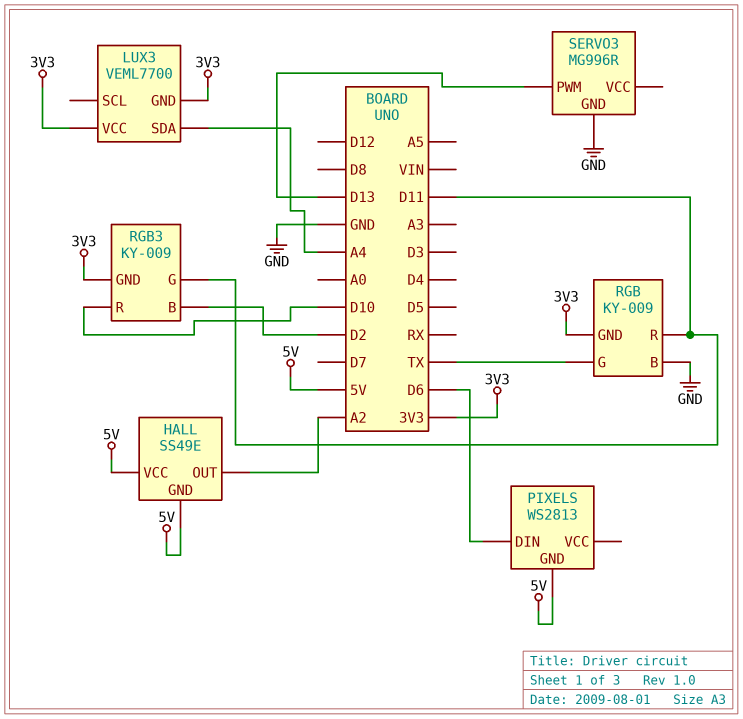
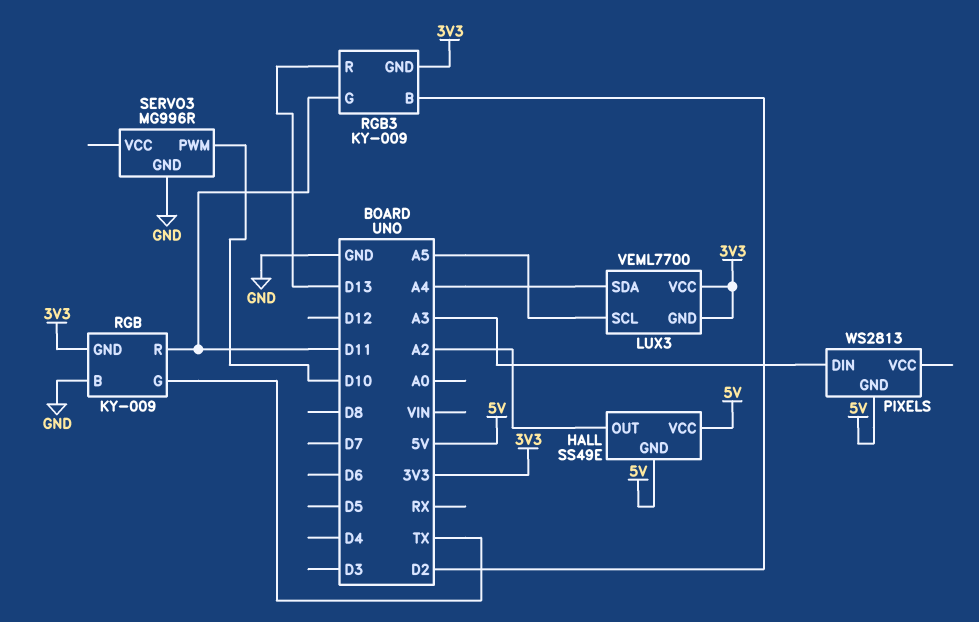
LUX3 pin SCL: none -> A5
PIXELS pin DIN: D6 -> A3
RGB3 pin R: D10 -> D13
SERVO3 pin PWM: D13 -> D10

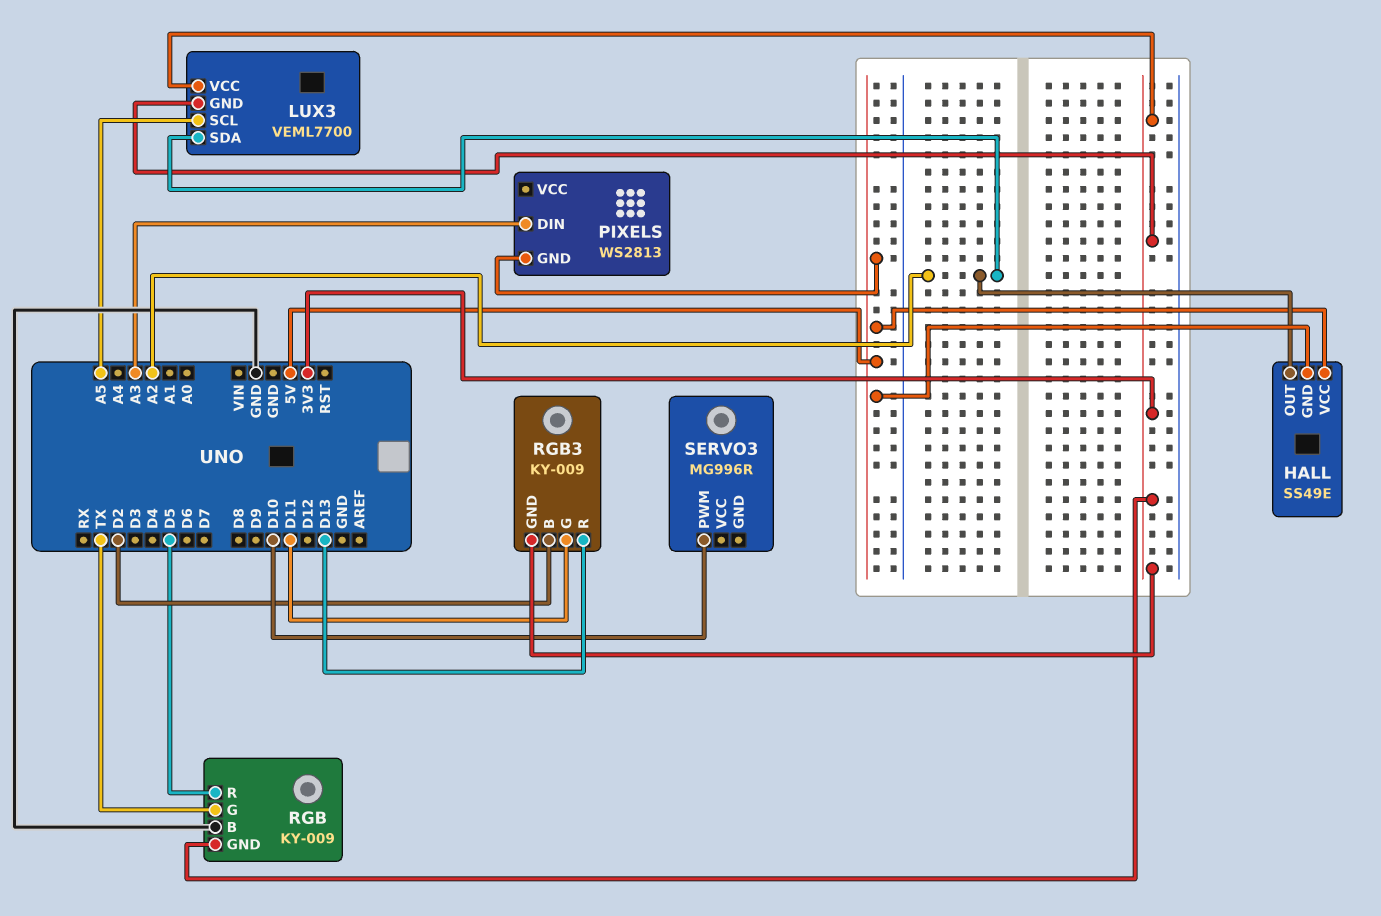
LUX3 pin SDA: A4 -> A2
RGB pin R: D11 -> D5
SERVO3 pin GND: GND -> none

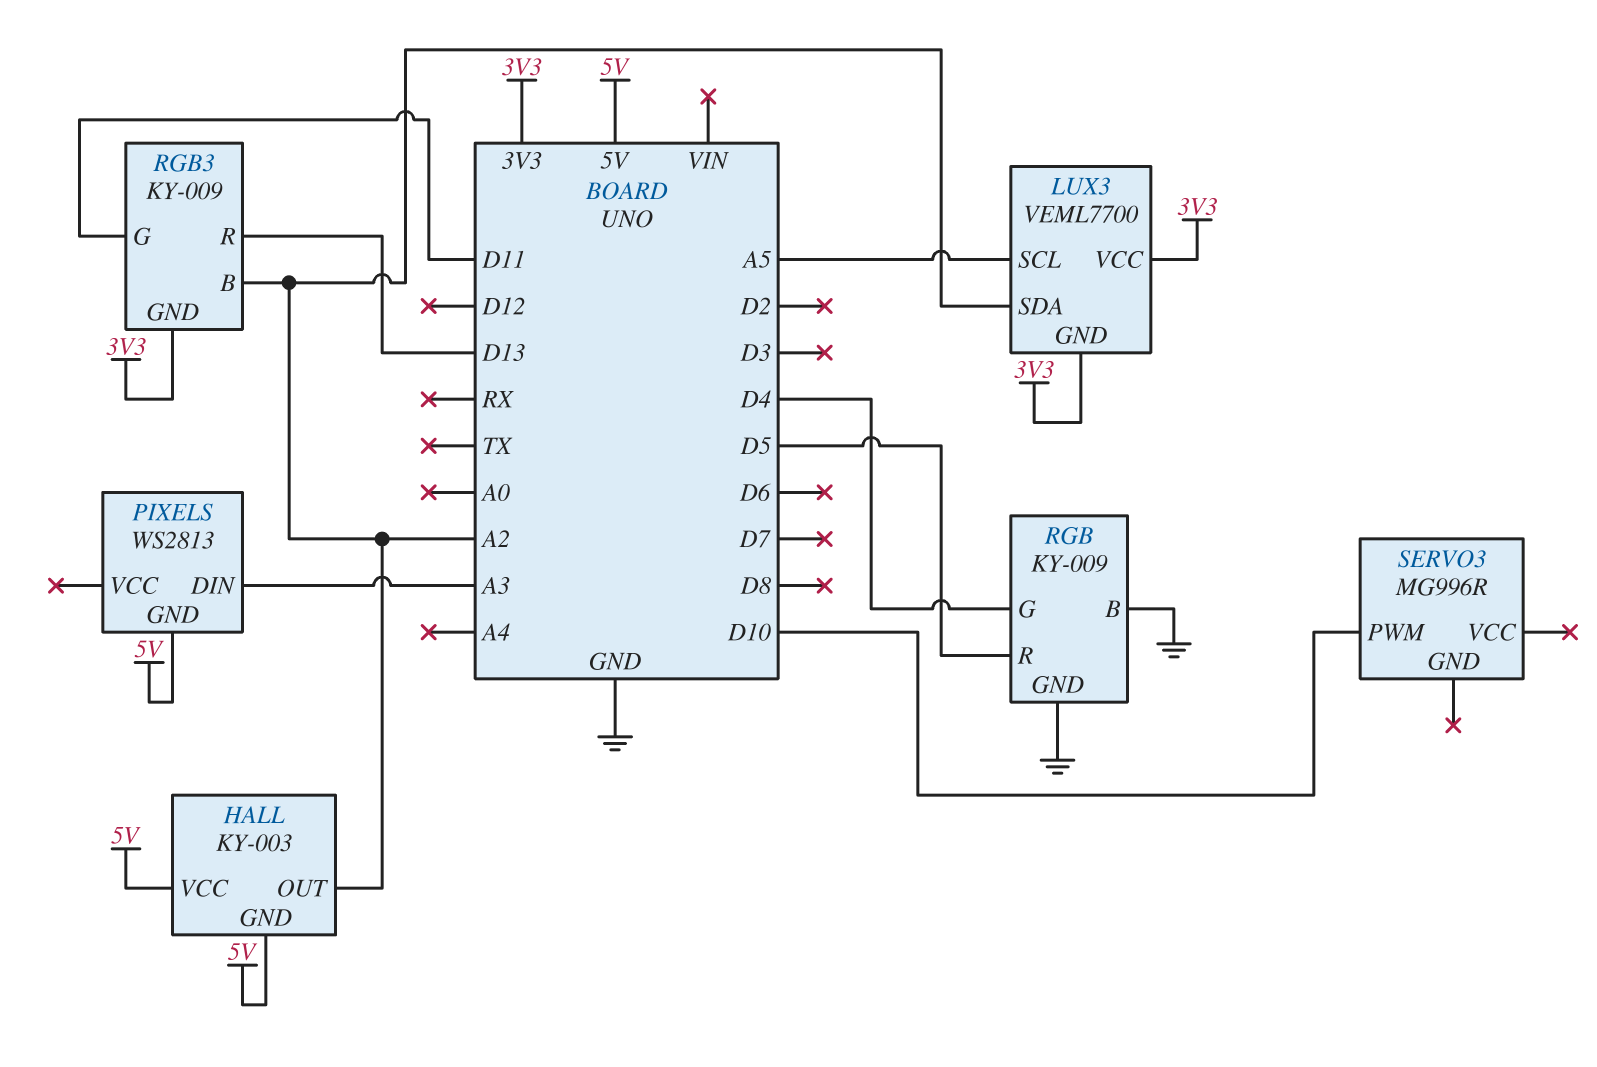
HALL: SS49E -> KY-003
RGB pin G: TX -> D4
RGB pin GND: 3V3 -> GND
RGB3 pin B: D2 -> A2

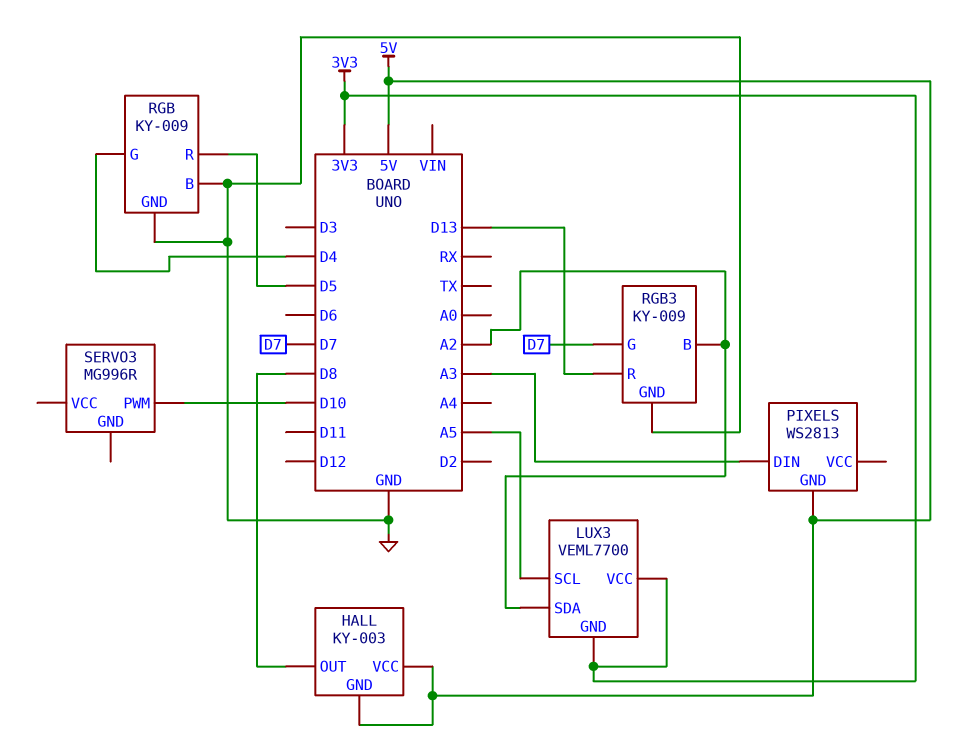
HALL pin OUT: A2 -> D8
RGB3 pin G: D11 -> D7
RGB3 pin GND: 3V3 -> GND

